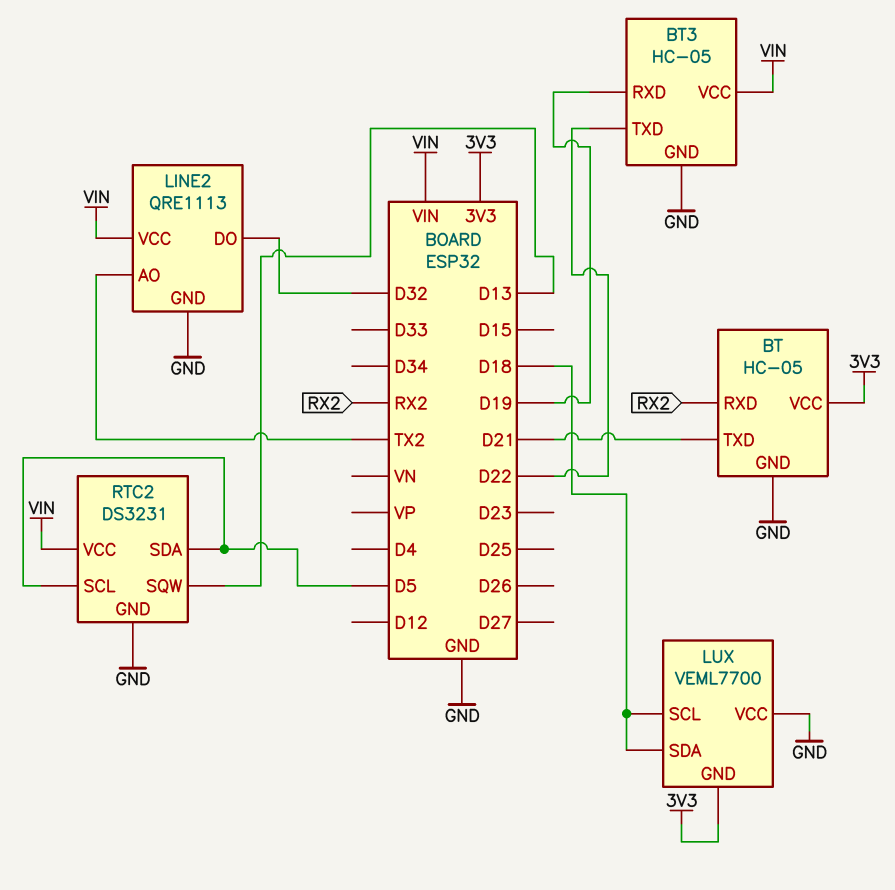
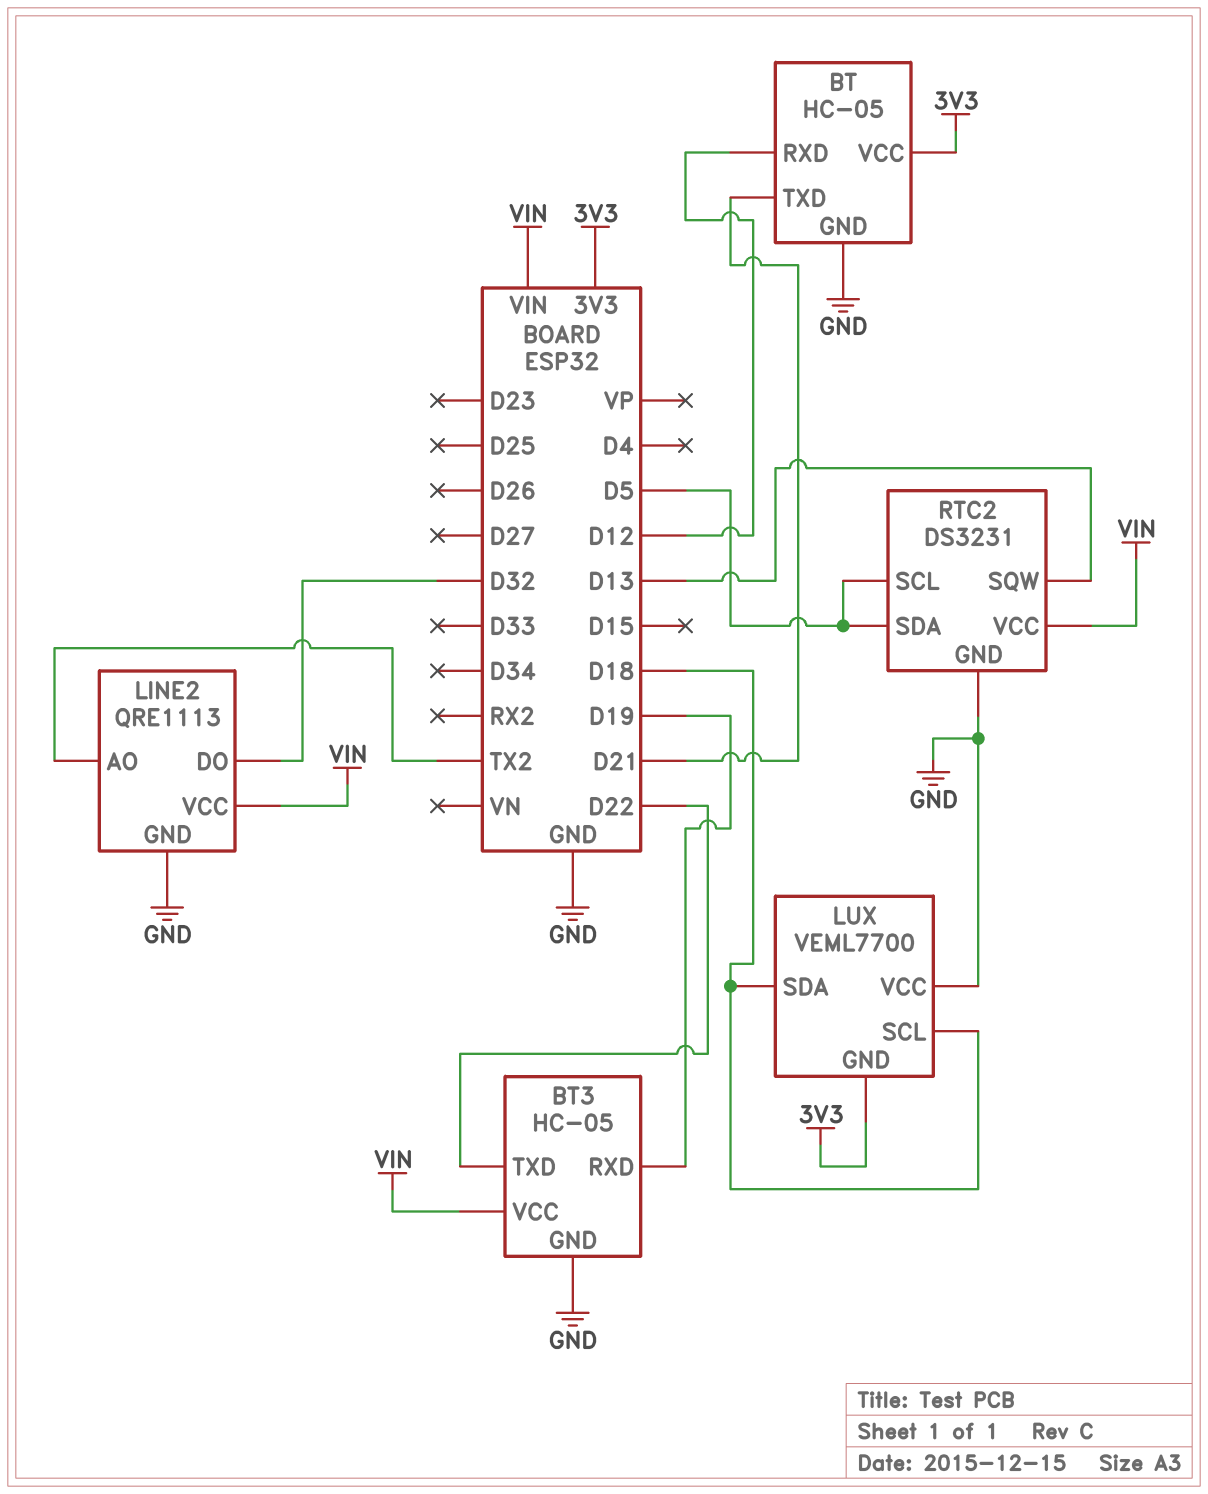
BT pin RXD: RX2 -> D12

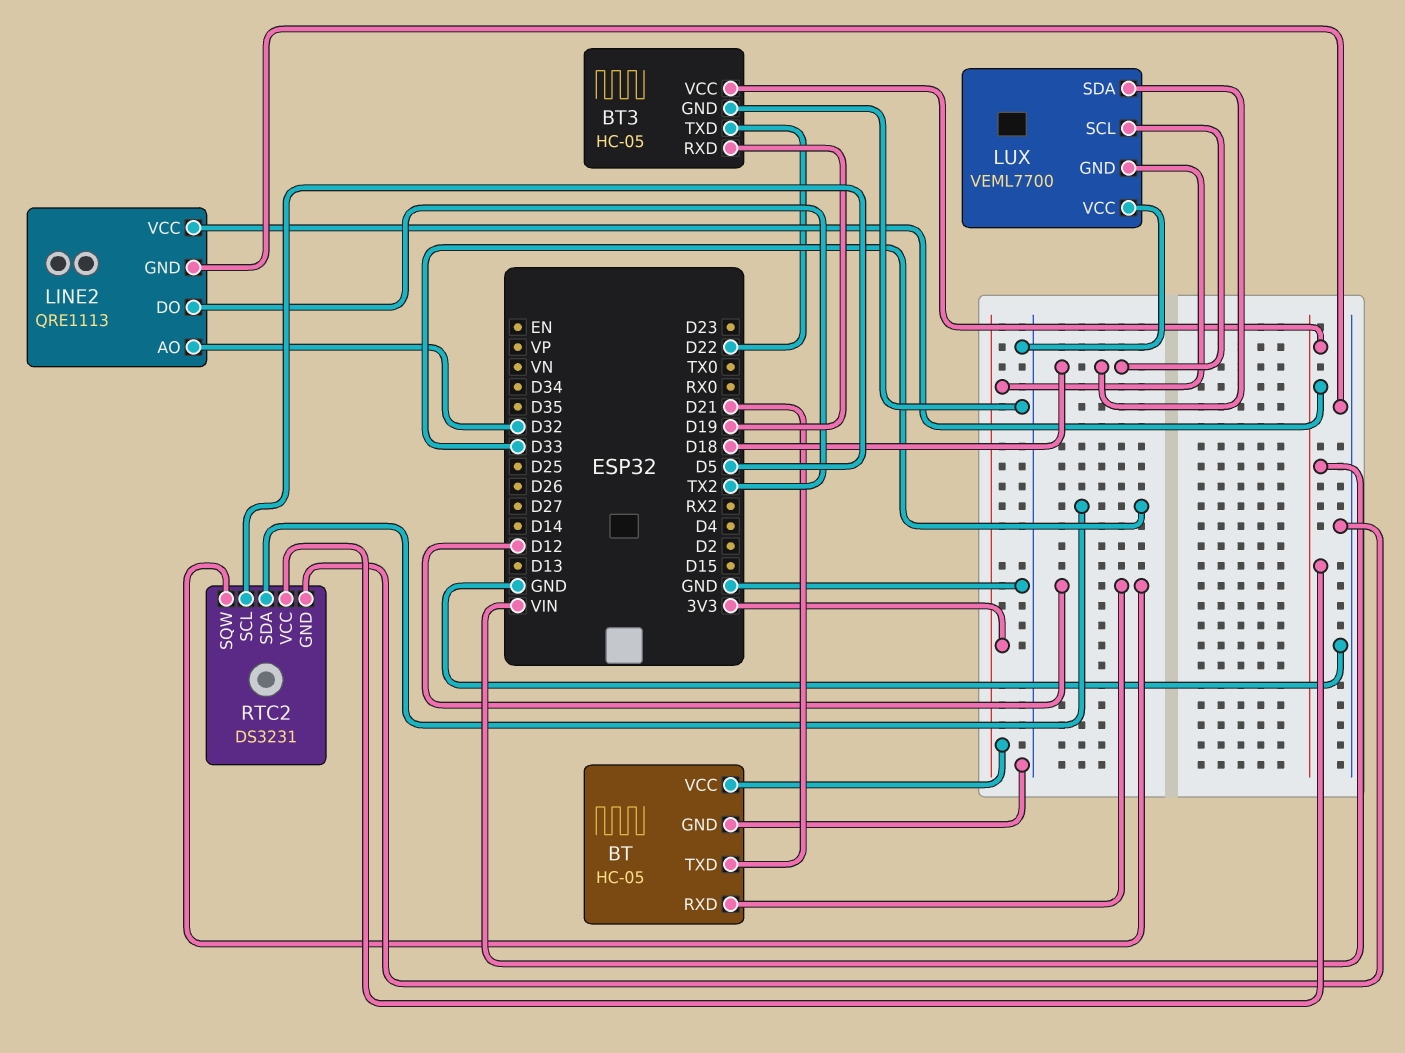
LINE2 pin AO: TX2 -> D32
LINE2 pin DO: D32 -> TX2
RTC2 pin SDA: D5 -> D33
RTC2 pin SQW: D13 -> D12

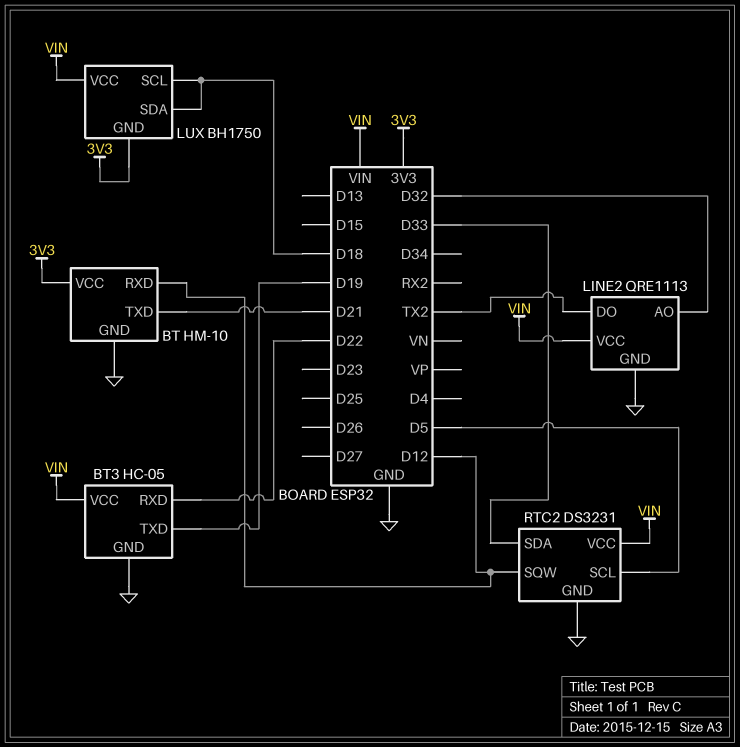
BT: HC-05 -> HM-10
BT3 pin RXD: D19 -> D22
BT3 pin TXD: D22 -> D19
LUX: VEML7700 -> BH1750
LUX pin VCC: GND -> VIN

